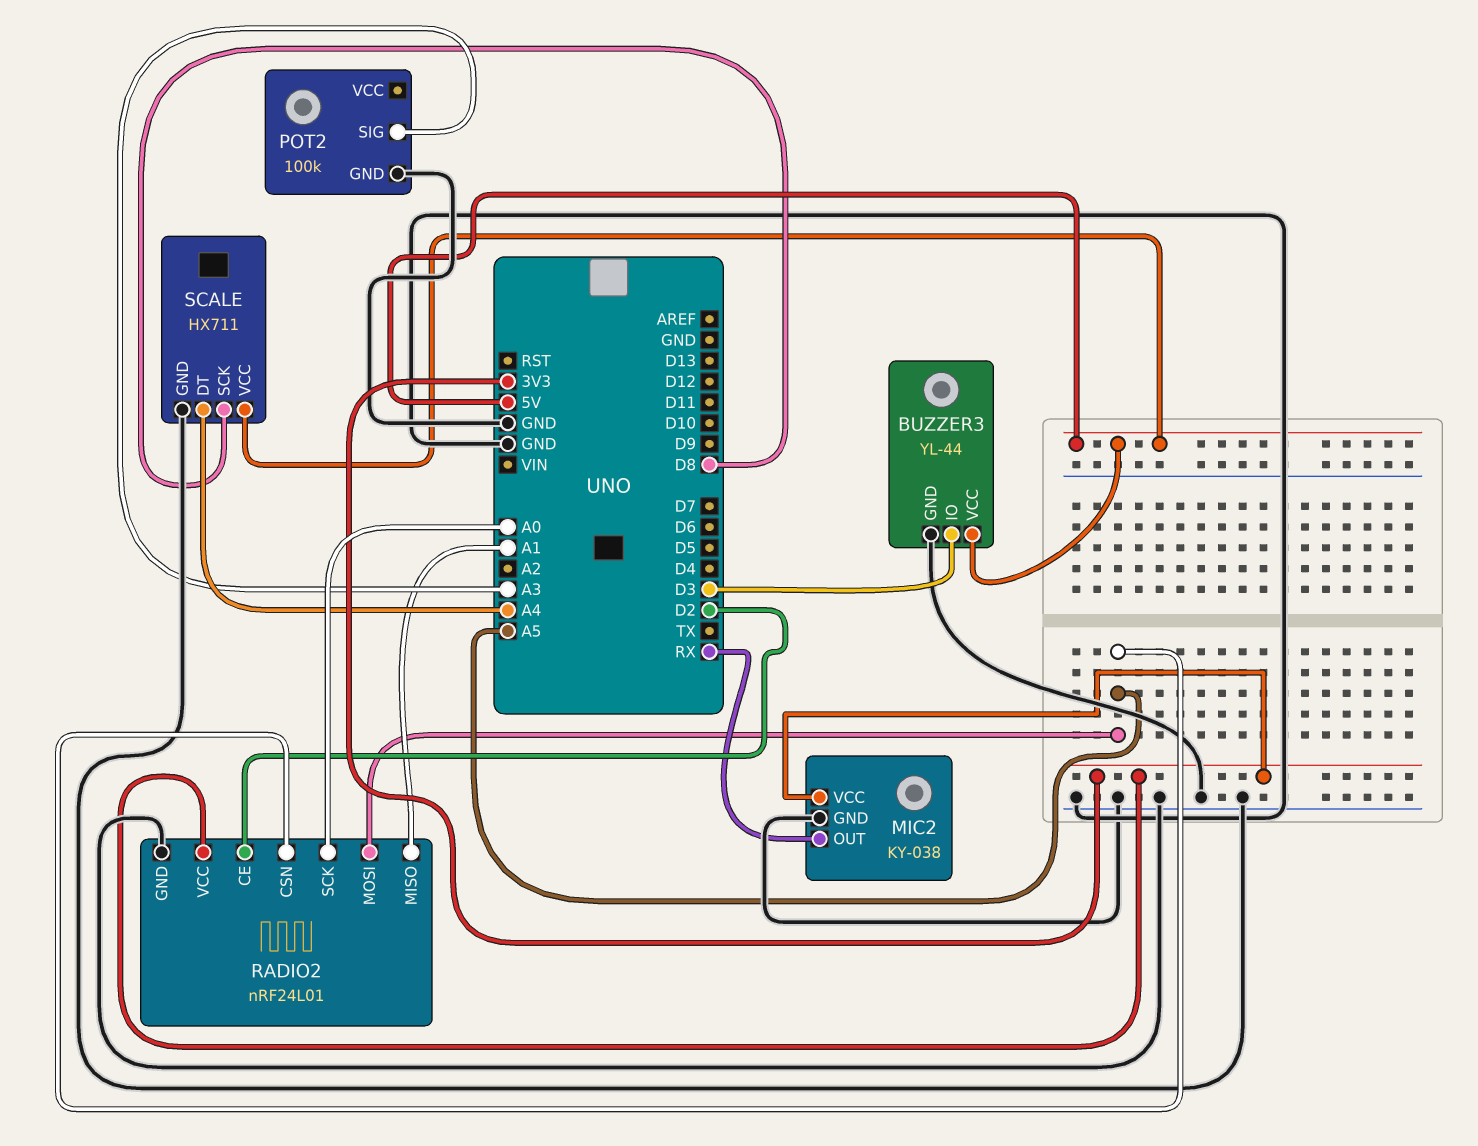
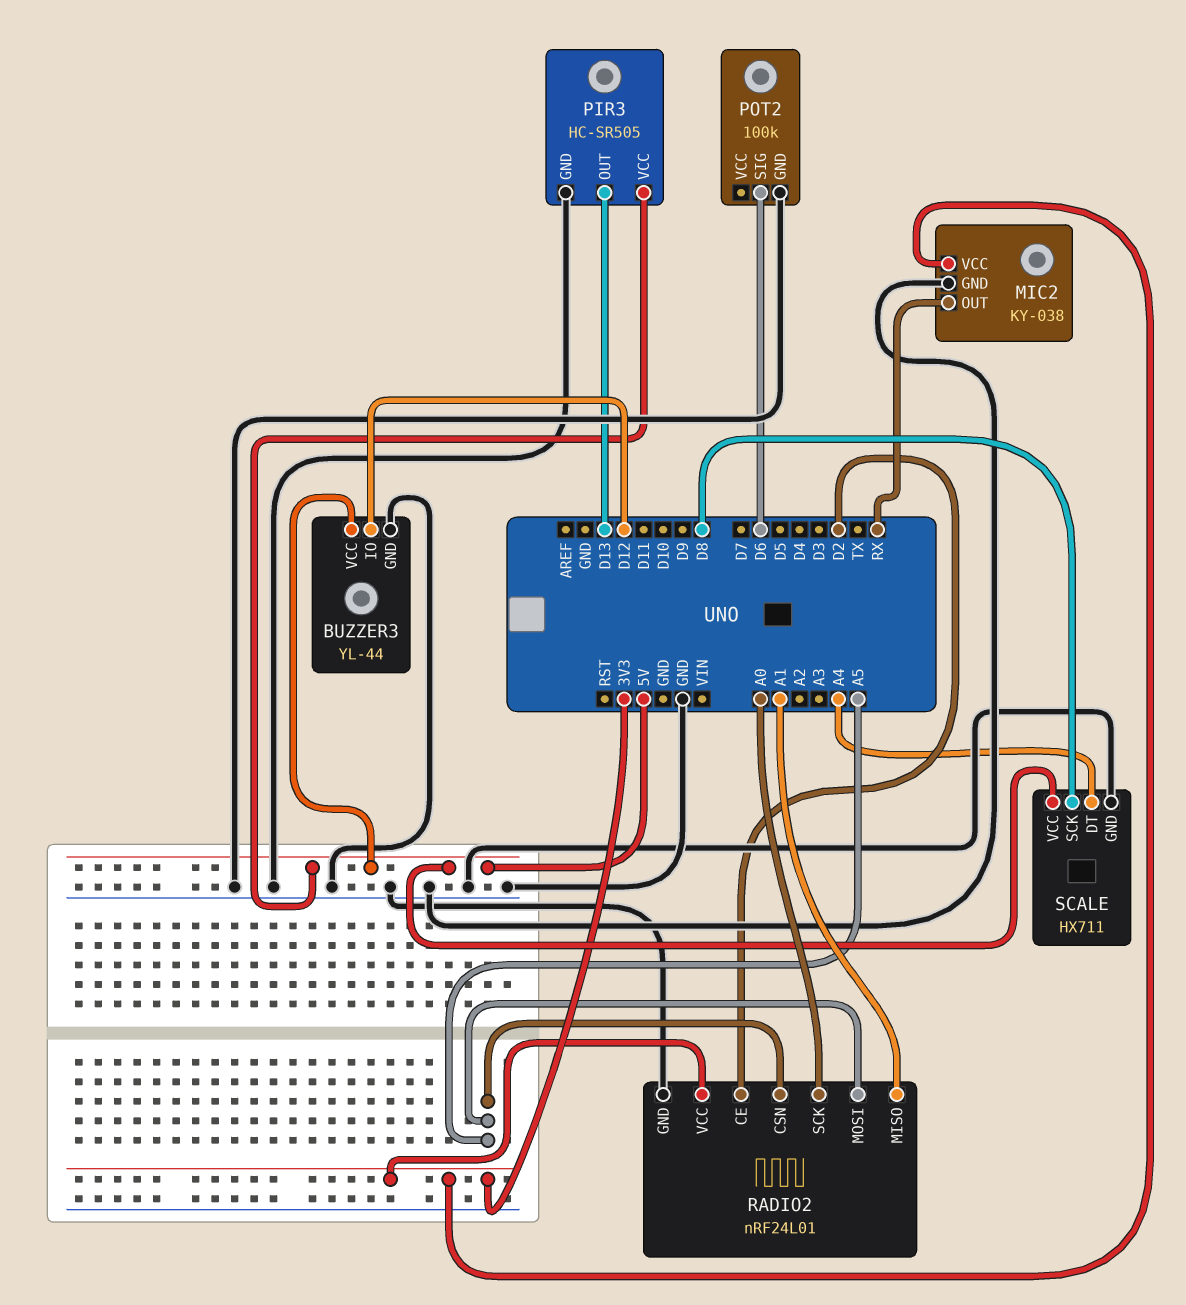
BUZZER3 pin IO: D3 -> D12
PIR3: none -> HC-SR505
PIR3 pin GND: none -> GND
PIR3 pin OUT: none -> D13
PIR3 pin VCC: none -> 5V
POT2 pin SIG: A3 -> D6

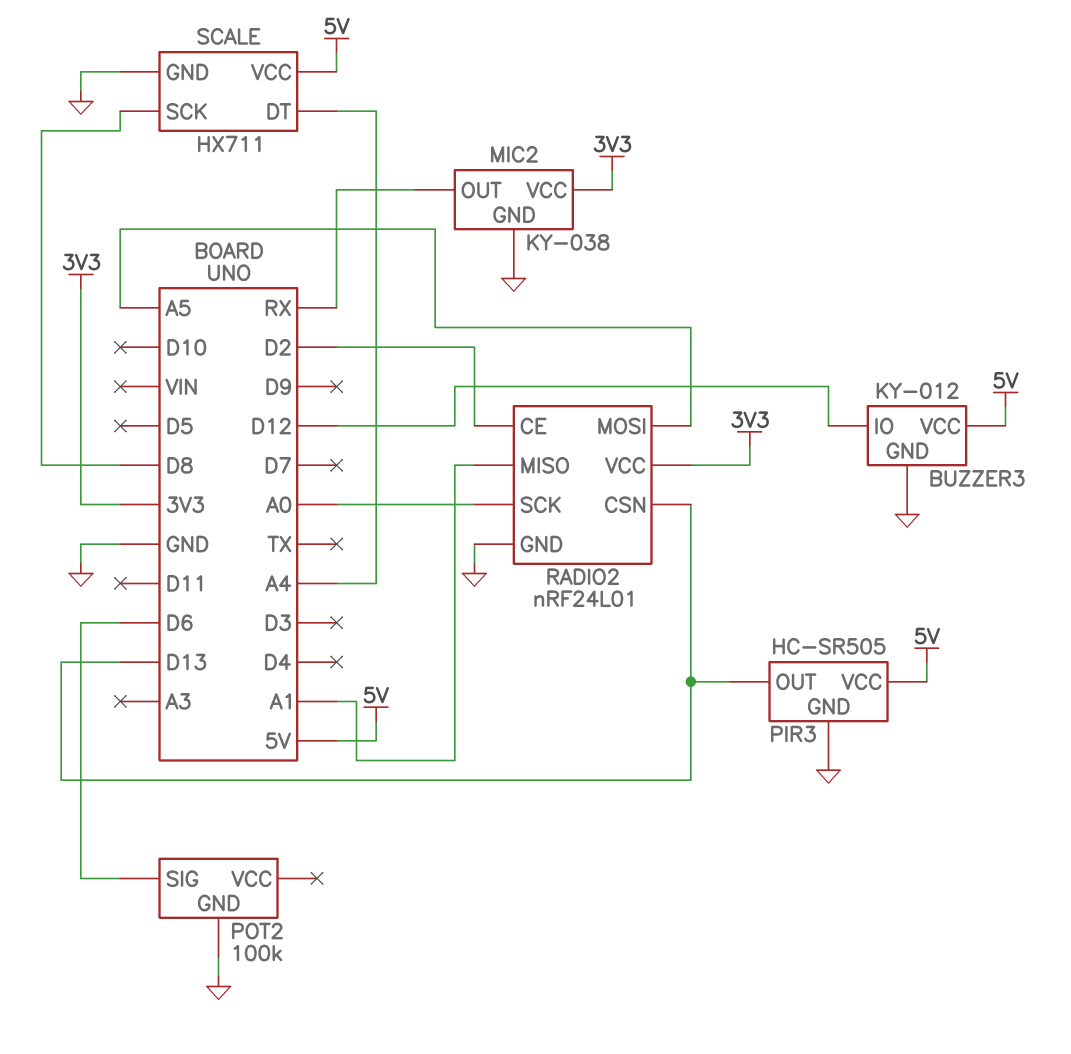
BUZZER3: YL-44 -> KY-012
RADIO2 pin CSN: A5 -> D13

